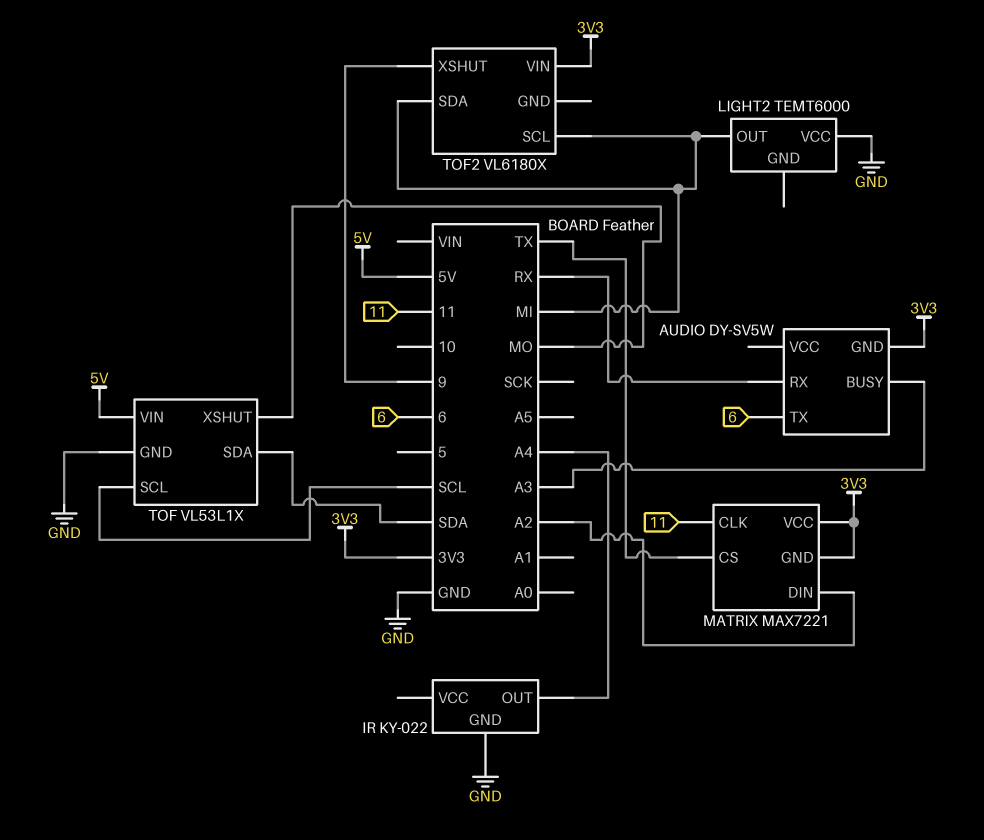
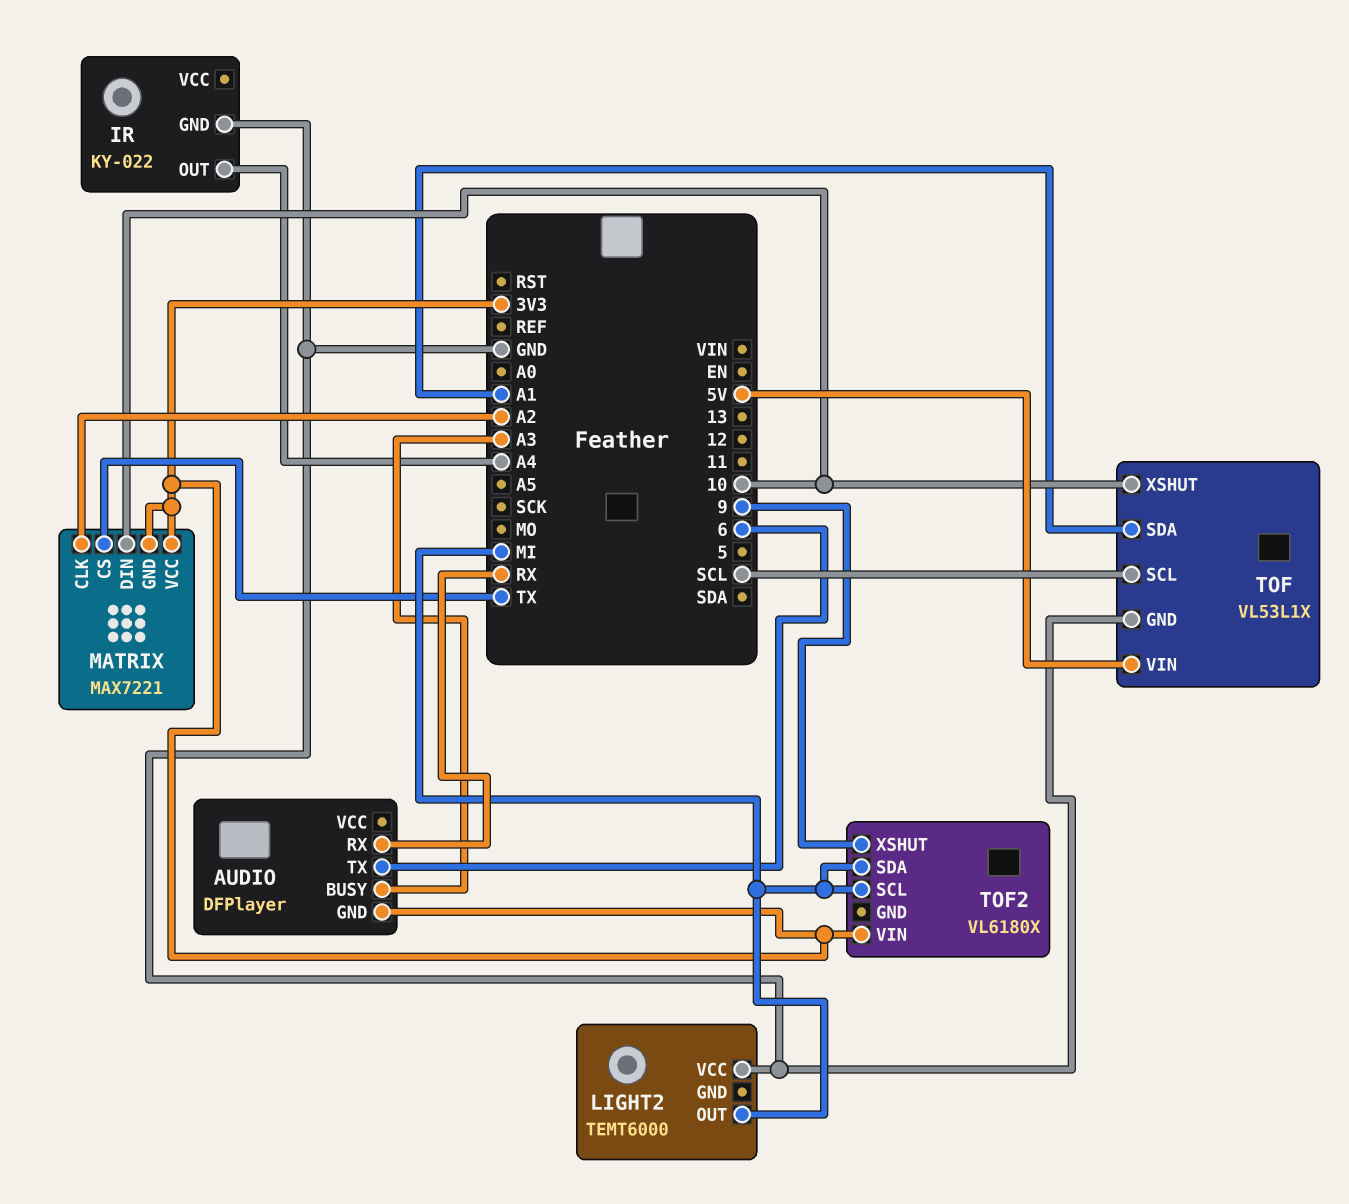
AUDIO: DY-SV5W -> DFPlayer
MATRIX pin CLK: 11 -> A2
MATRIX pin DIN: A2 -> 10
TOF pin SDA: SDA -> A1
TOF pin XSHUT: MO -> 10

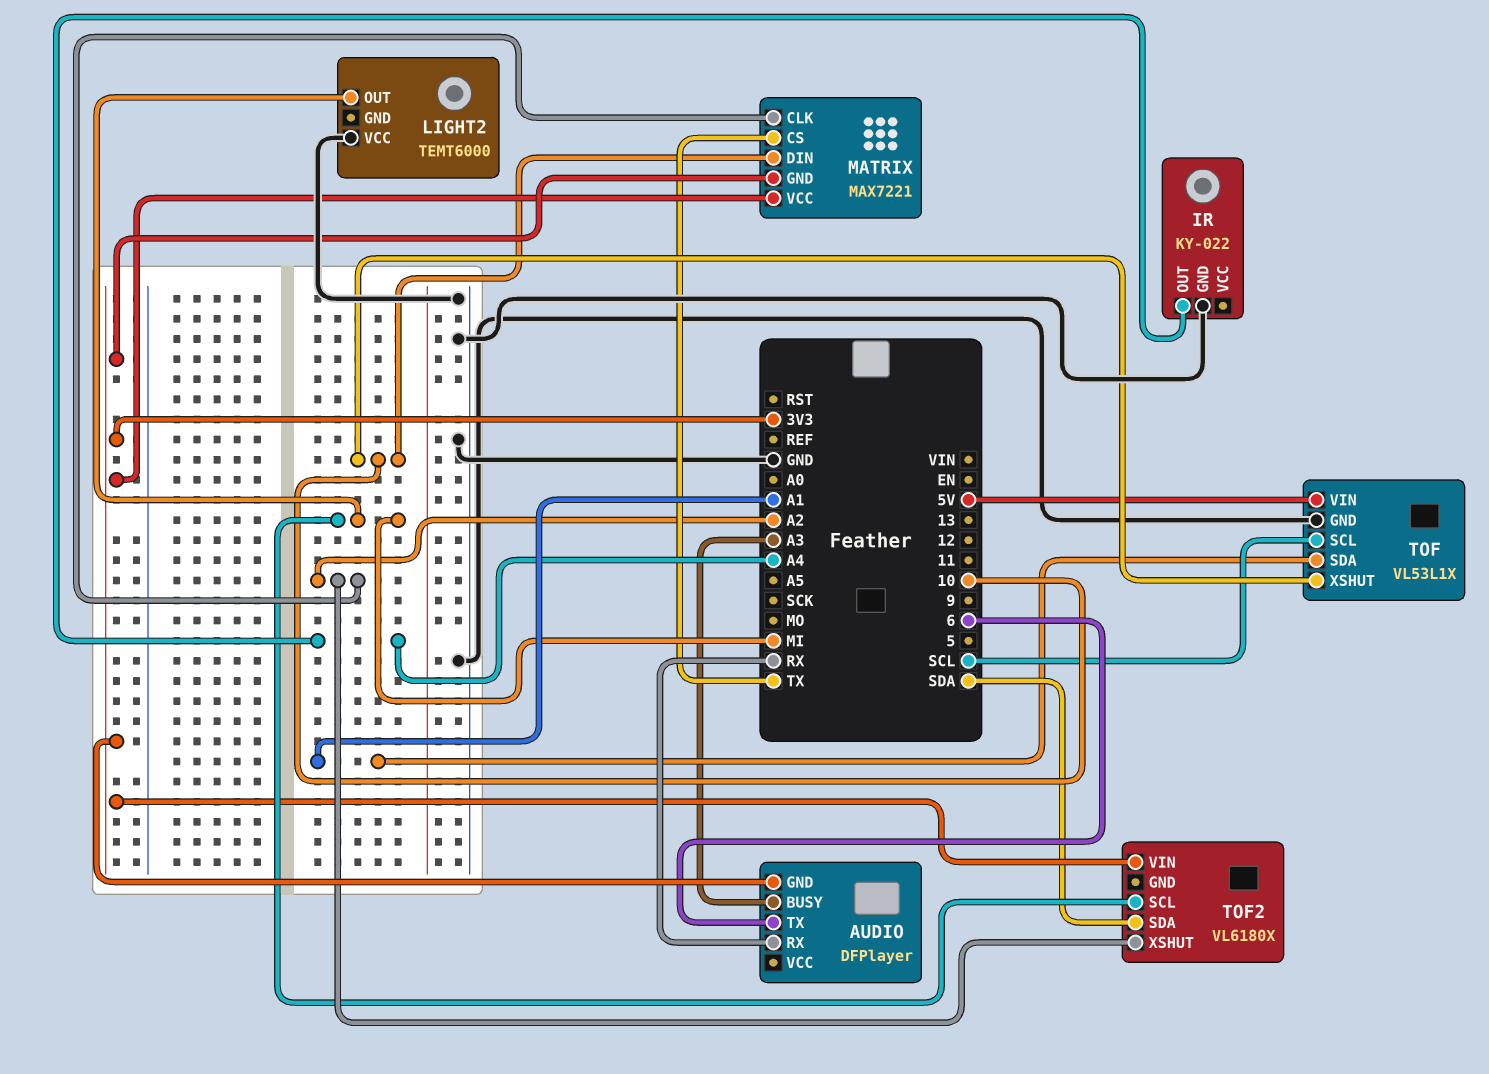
TOF2 pin SDA: MI -> SDA
TOF2 pin XSHUT: 9 -> A2

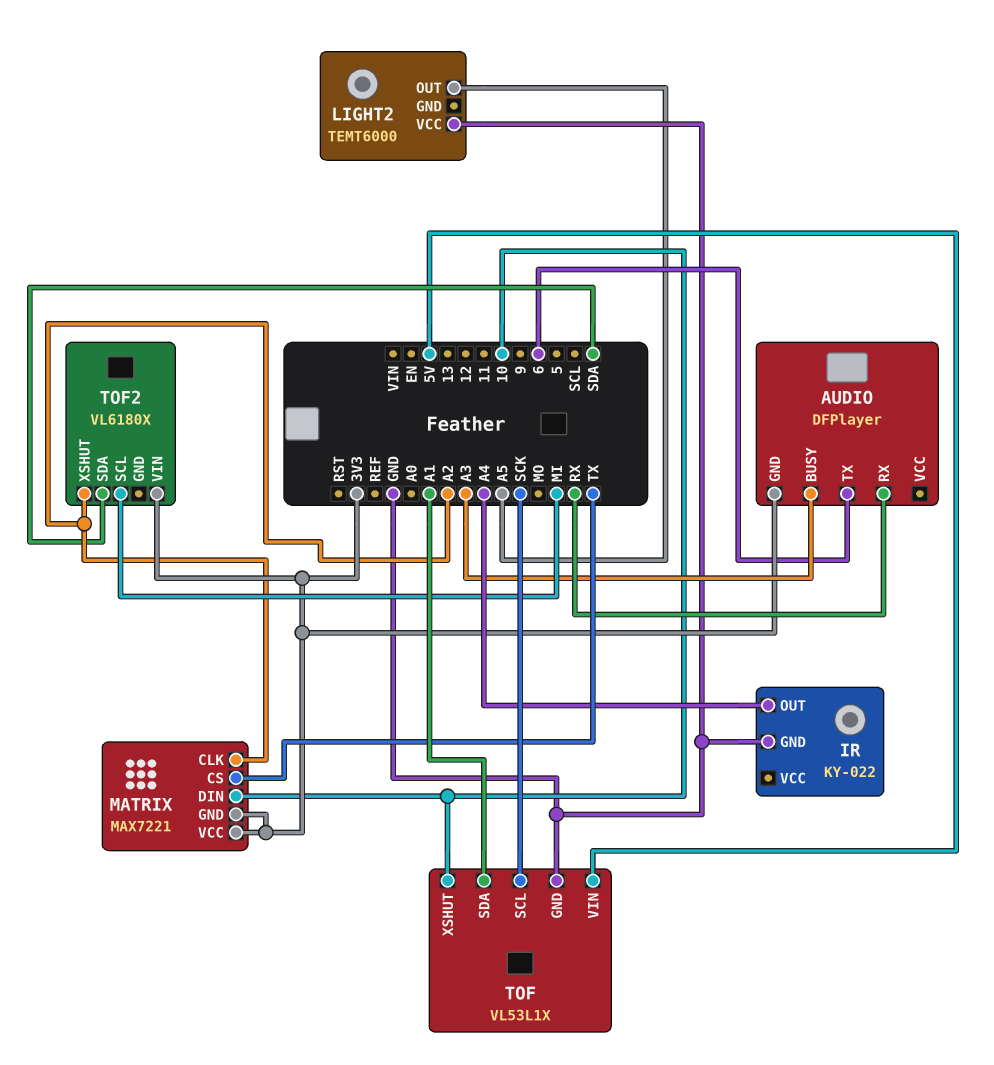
LIGHT2 pin OUT: MI -> A5
TOF pin SCL: SCL -> SCK

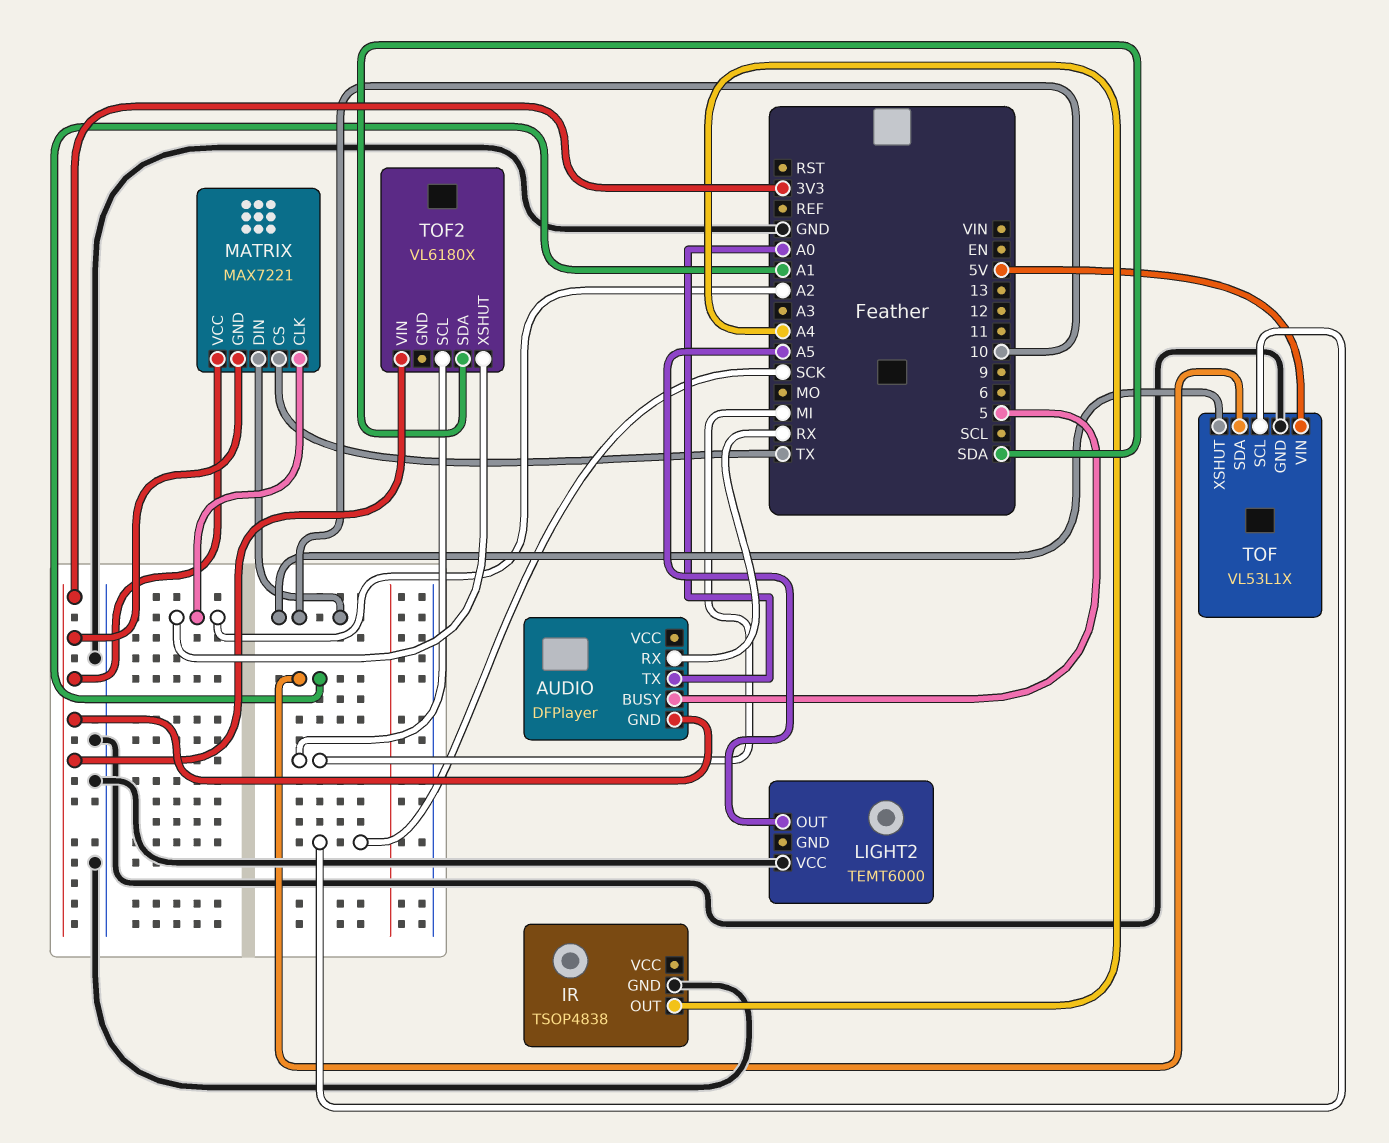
AUDIO pin BUSY: A3 -> 5
AUDIO pin TX: 6 -> A0
IR: KY-022 -> TSOP4838

